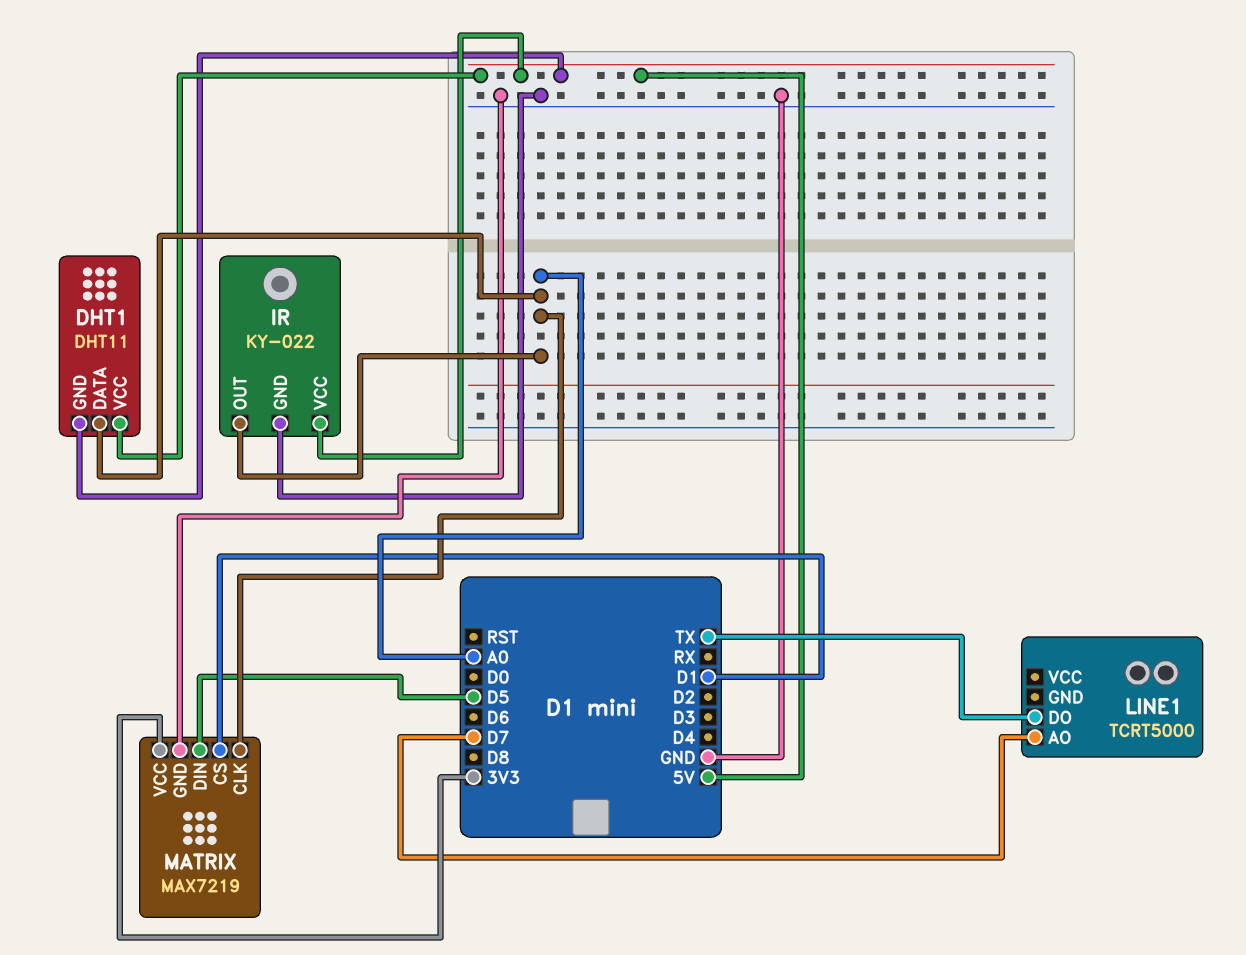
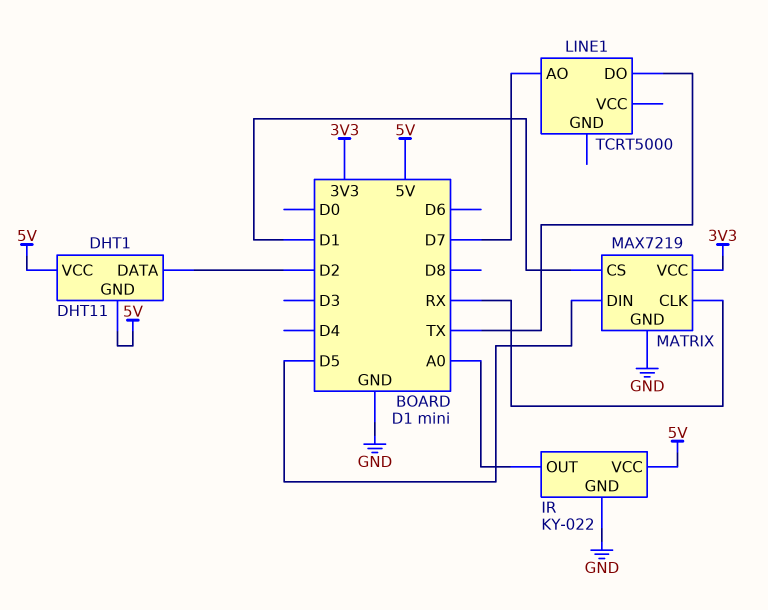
DHT1 pin DATA: A0 -> D2
MATRIX pin CLK: A0 -> RX

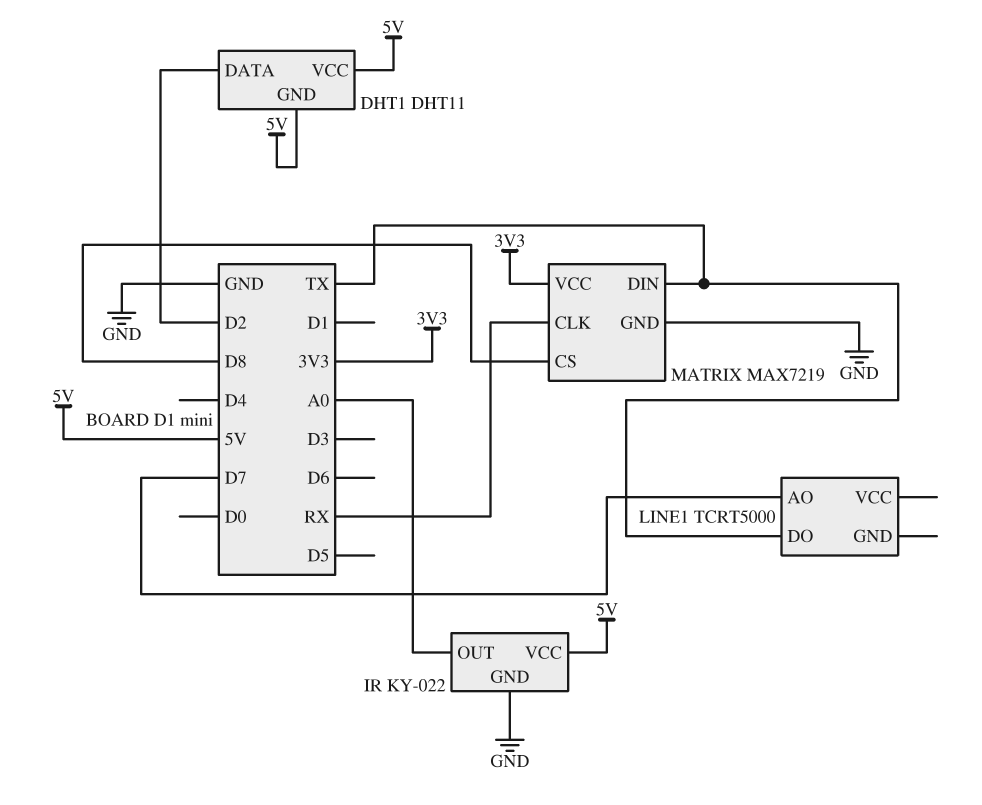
MATRIX pin CS: D1 -> D8
MATRIX pin DIN: D5 -> TX

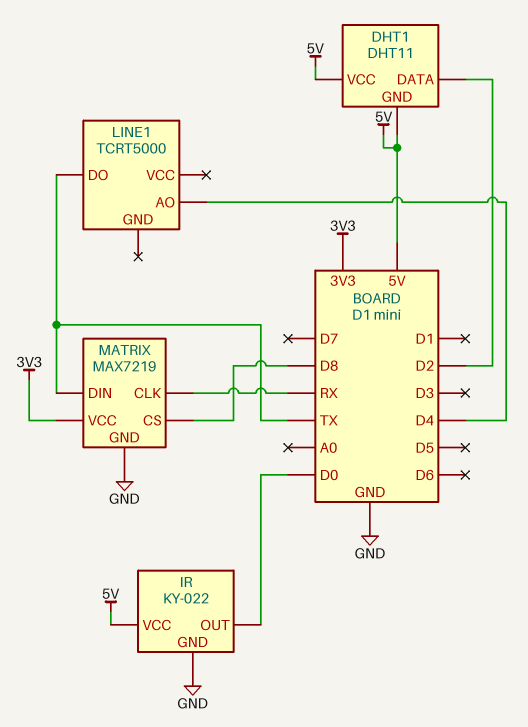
IR pin OUT: A0 -> D0
LINE1 pin AO: D7 -> D4

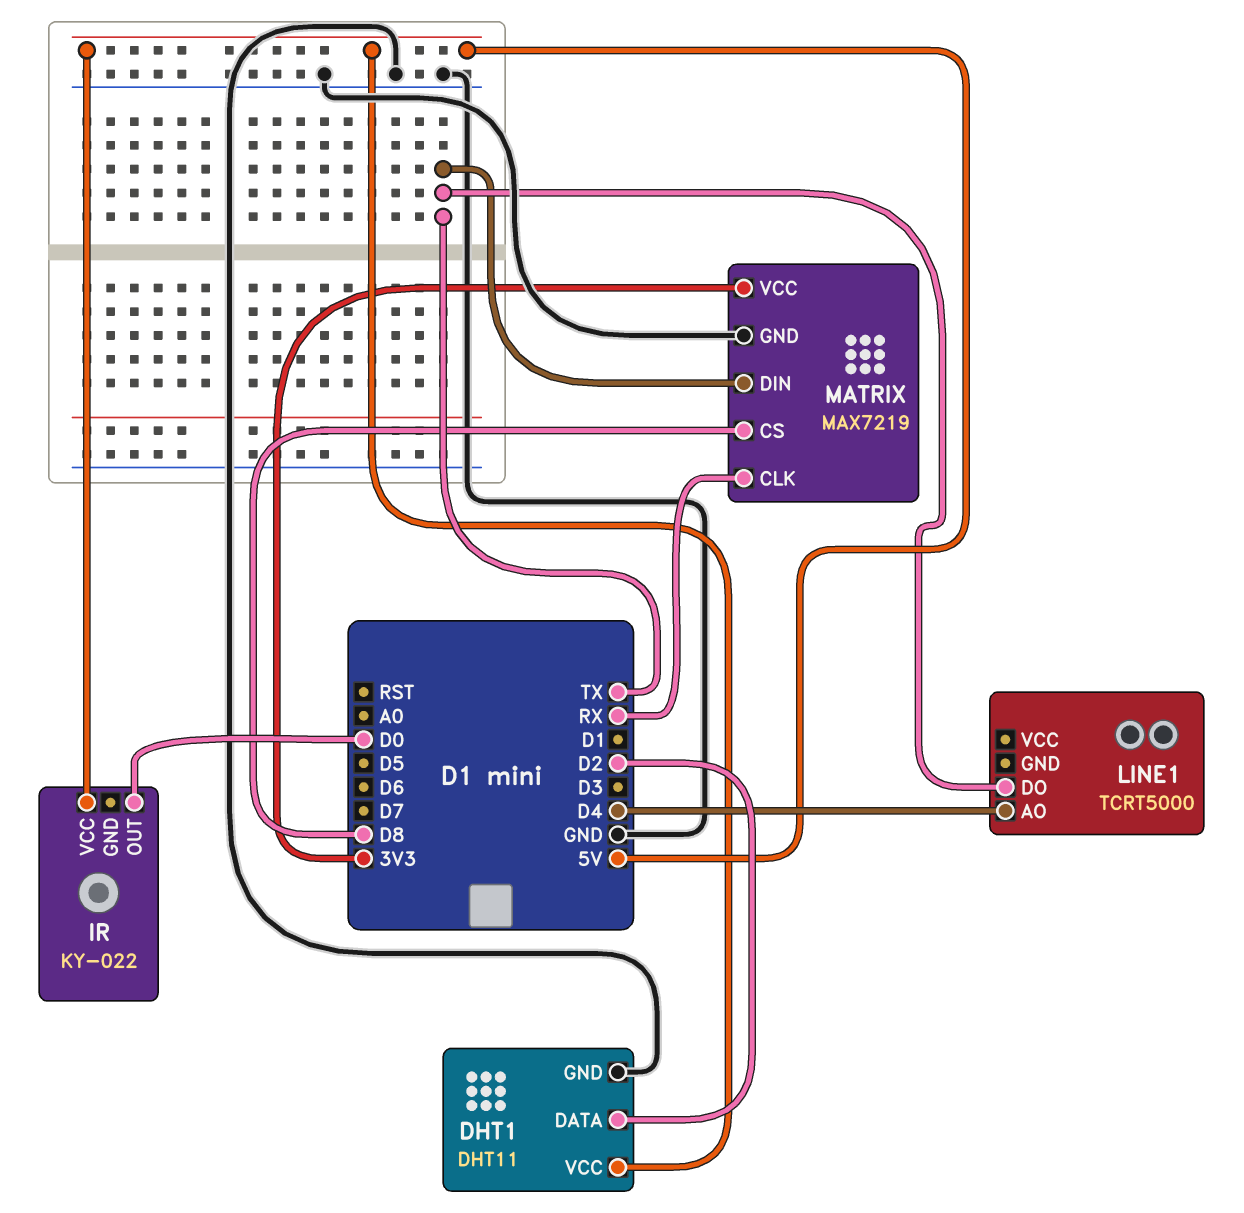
DHT1 pin GND: 5V -> GND
IR pin GND: GND -> none

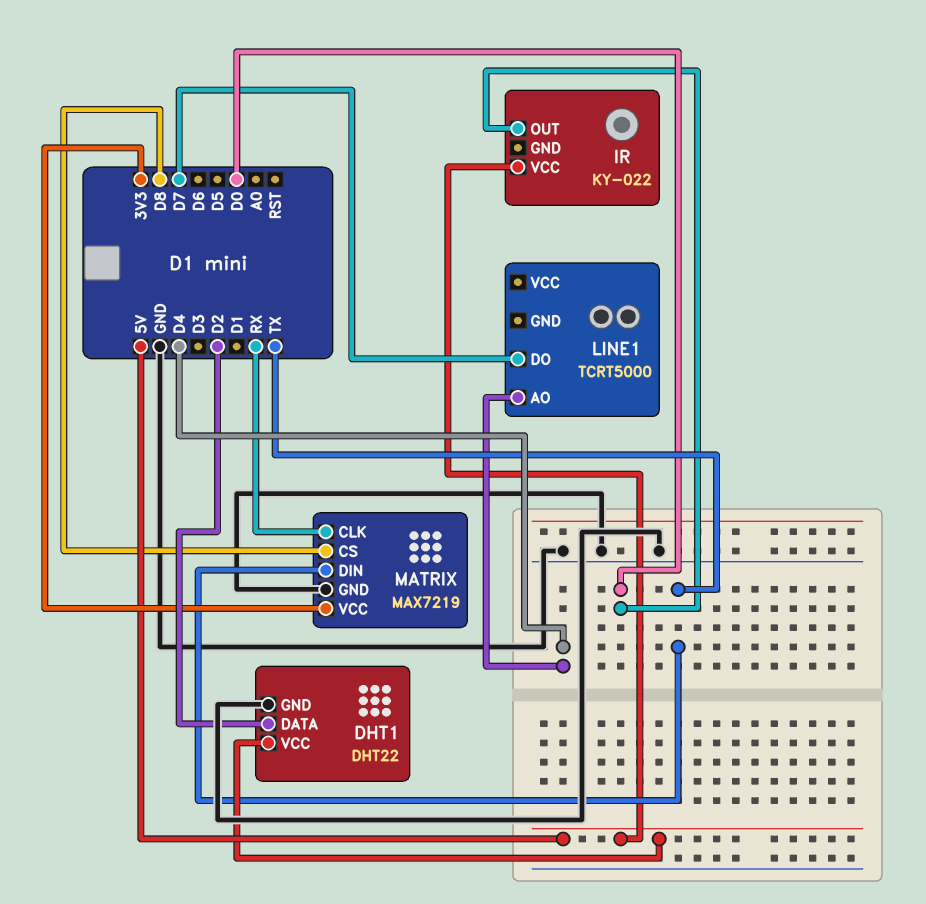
DHT1: DHT11 -> DHT22
LINE1 pin DO: TX -> D7

